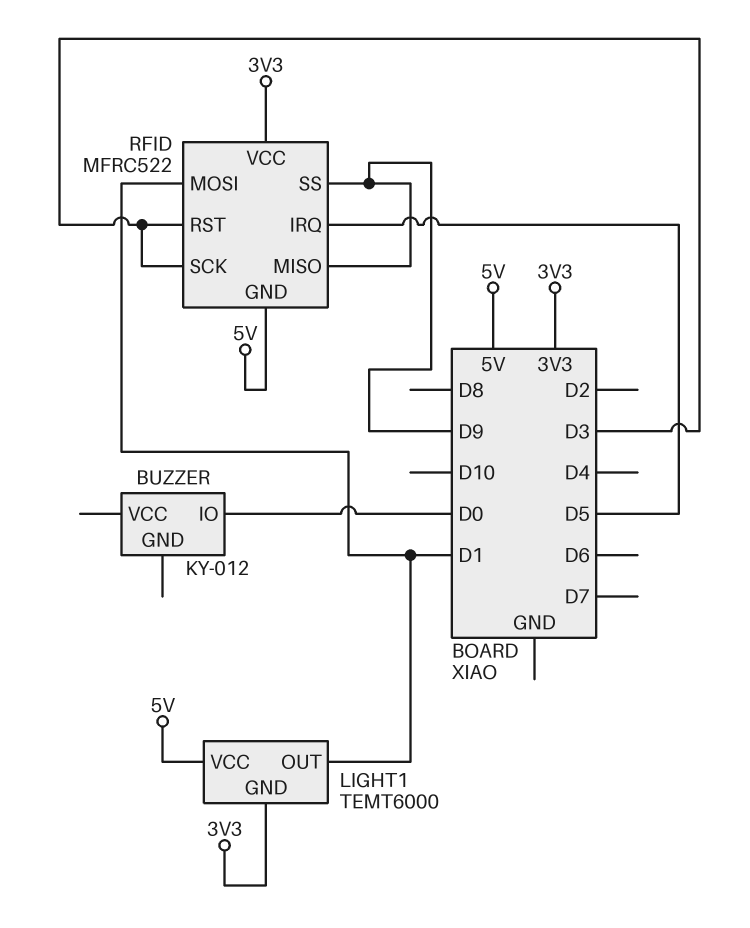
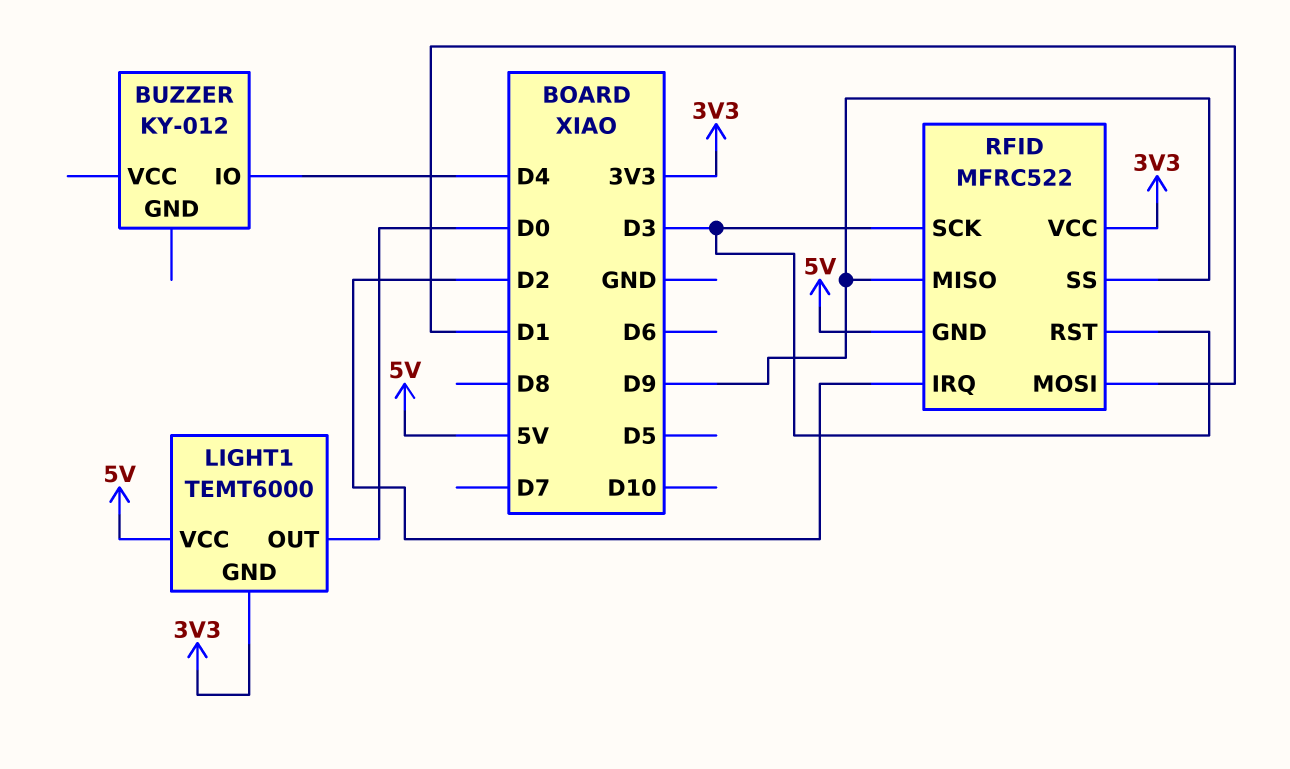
BUZZER pin IO: D0 -> D4
LIGHT1 pin OUT: D1 -> D0
RFID pin IRQ: D5 -> D2

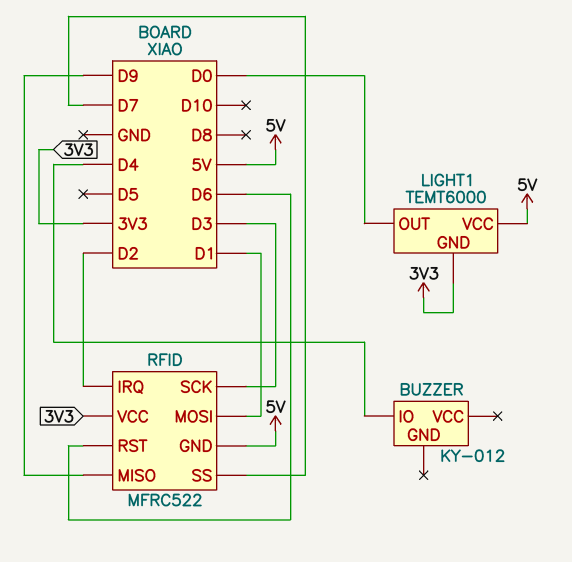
RFID pin RST: D3 -> D6
RFID pin SS: D9 -> D7

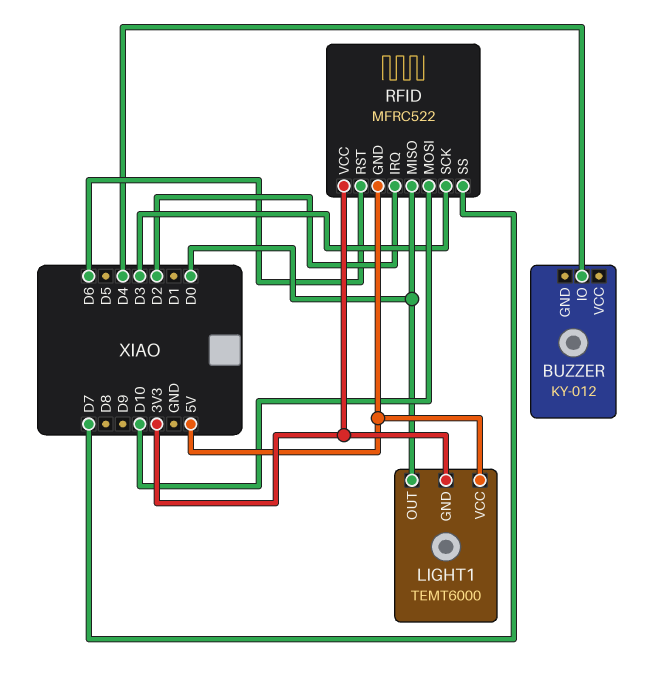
RFID pin MISO: D9 -> D0
RFID pin MOSI: D1 -> D10

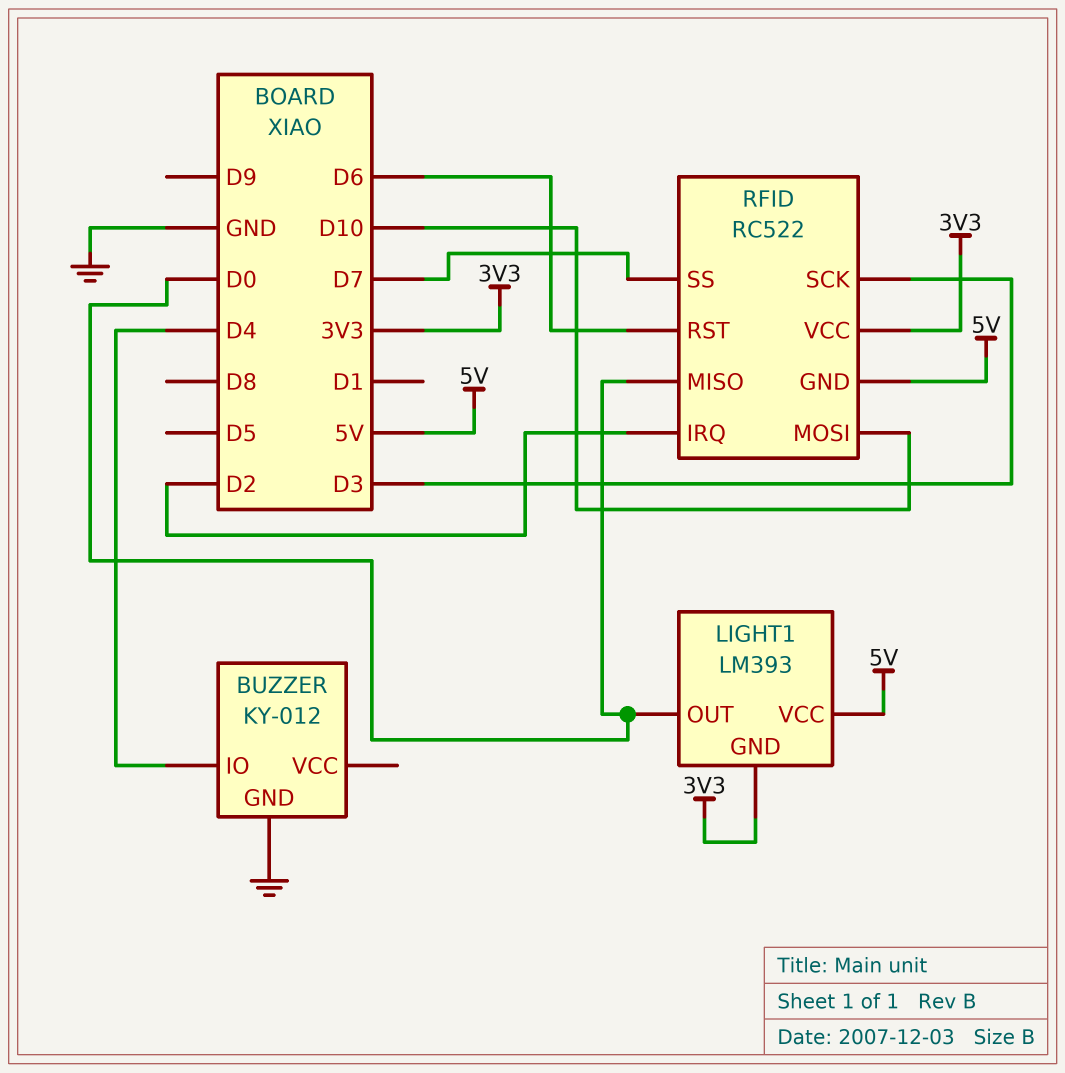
BUZZER pin GND: none -> GND
LIGHT1: TEMT6000 -> LM393
RFID: MFRC522 -> RC522

